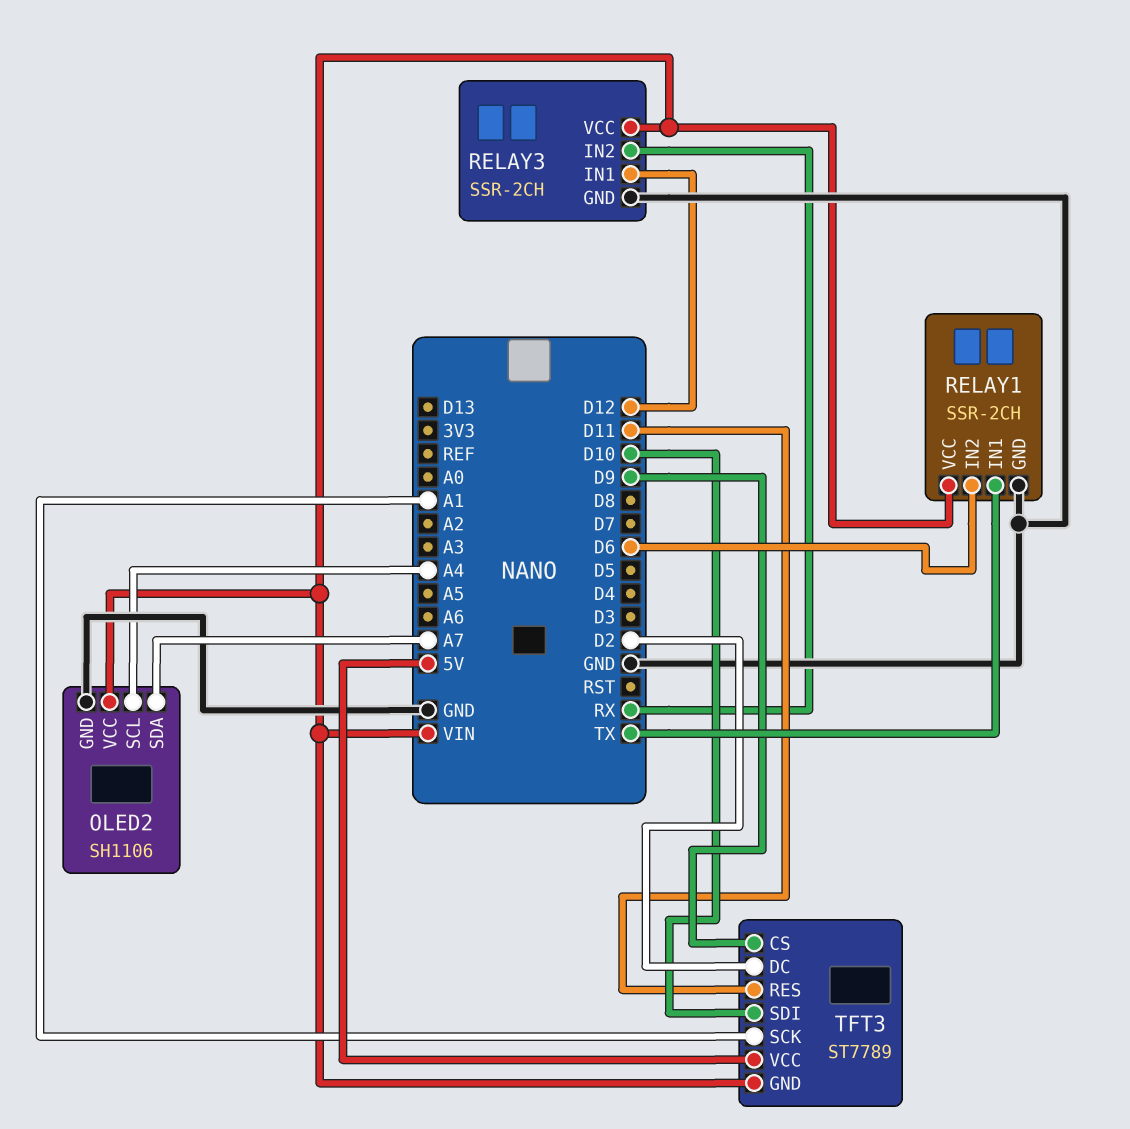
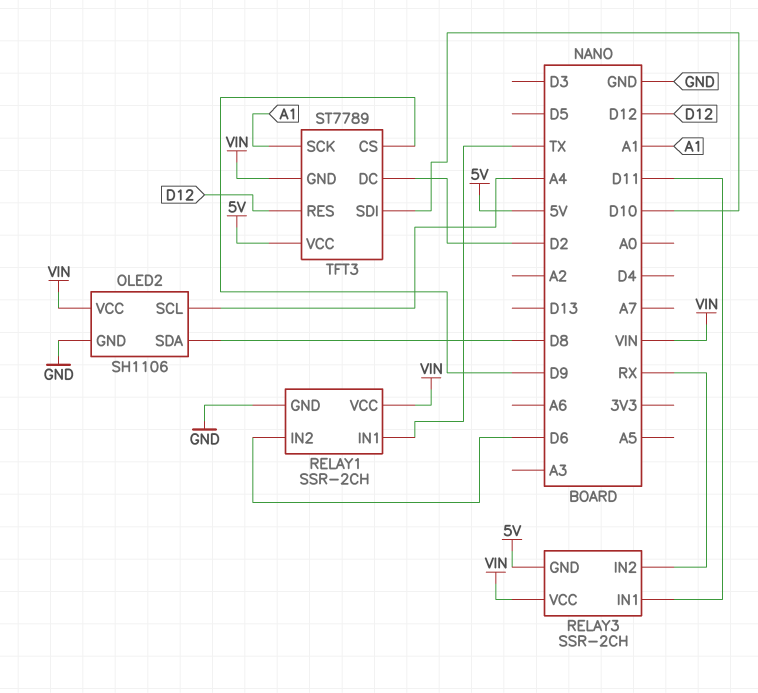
OLED2 pin SDA: A7 -> D8
RELAY3 pin GND: GND -> 5V
RELAY3 pin IN1: D12 -> D11
TFT3 pin RES: D11 -> D12

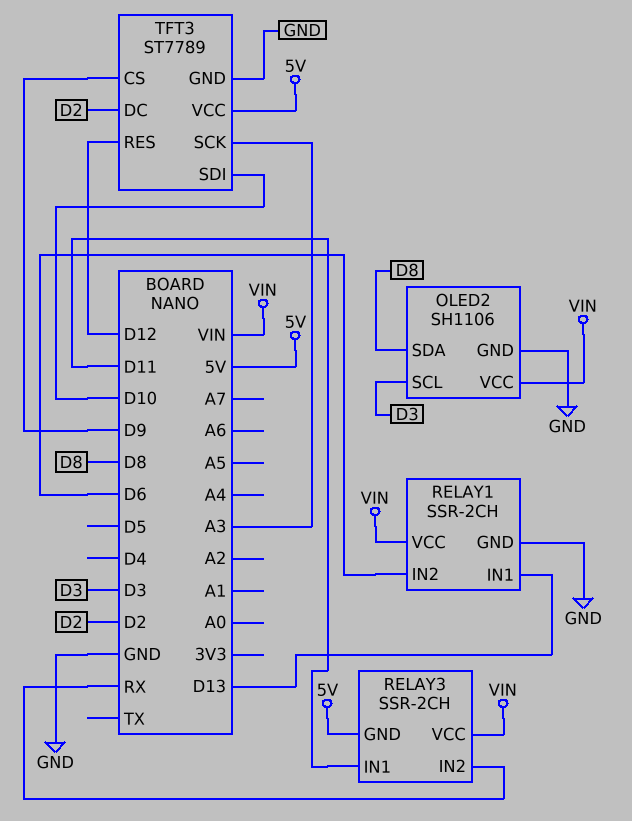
OLED2 pin SCL: A4 -> D3
RELAY1 pin IN1: TX -> D13
TFT3 pin GND: VIN -> GND
TFT3 pin SCK: A1 -> A3

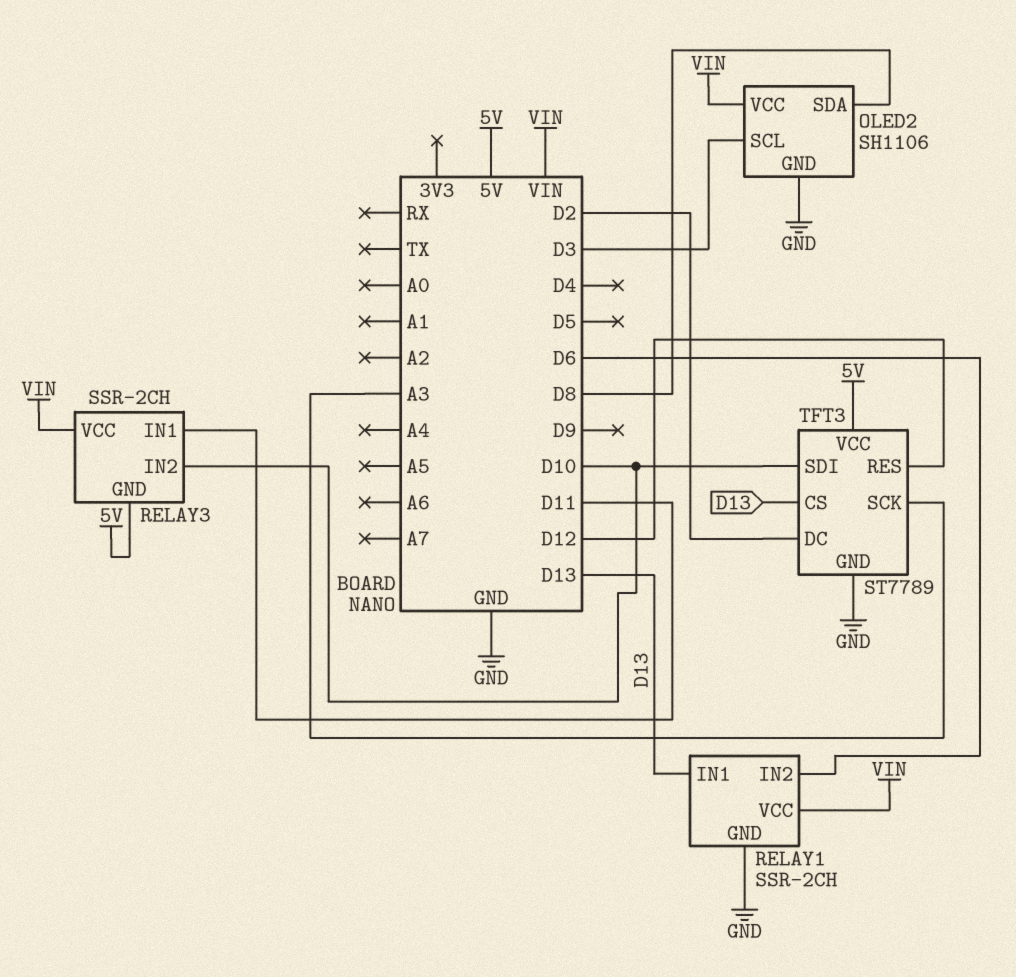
RELAY3 pin IN2: RX -> D10
TFT3 pin CS: D9 -> D13

